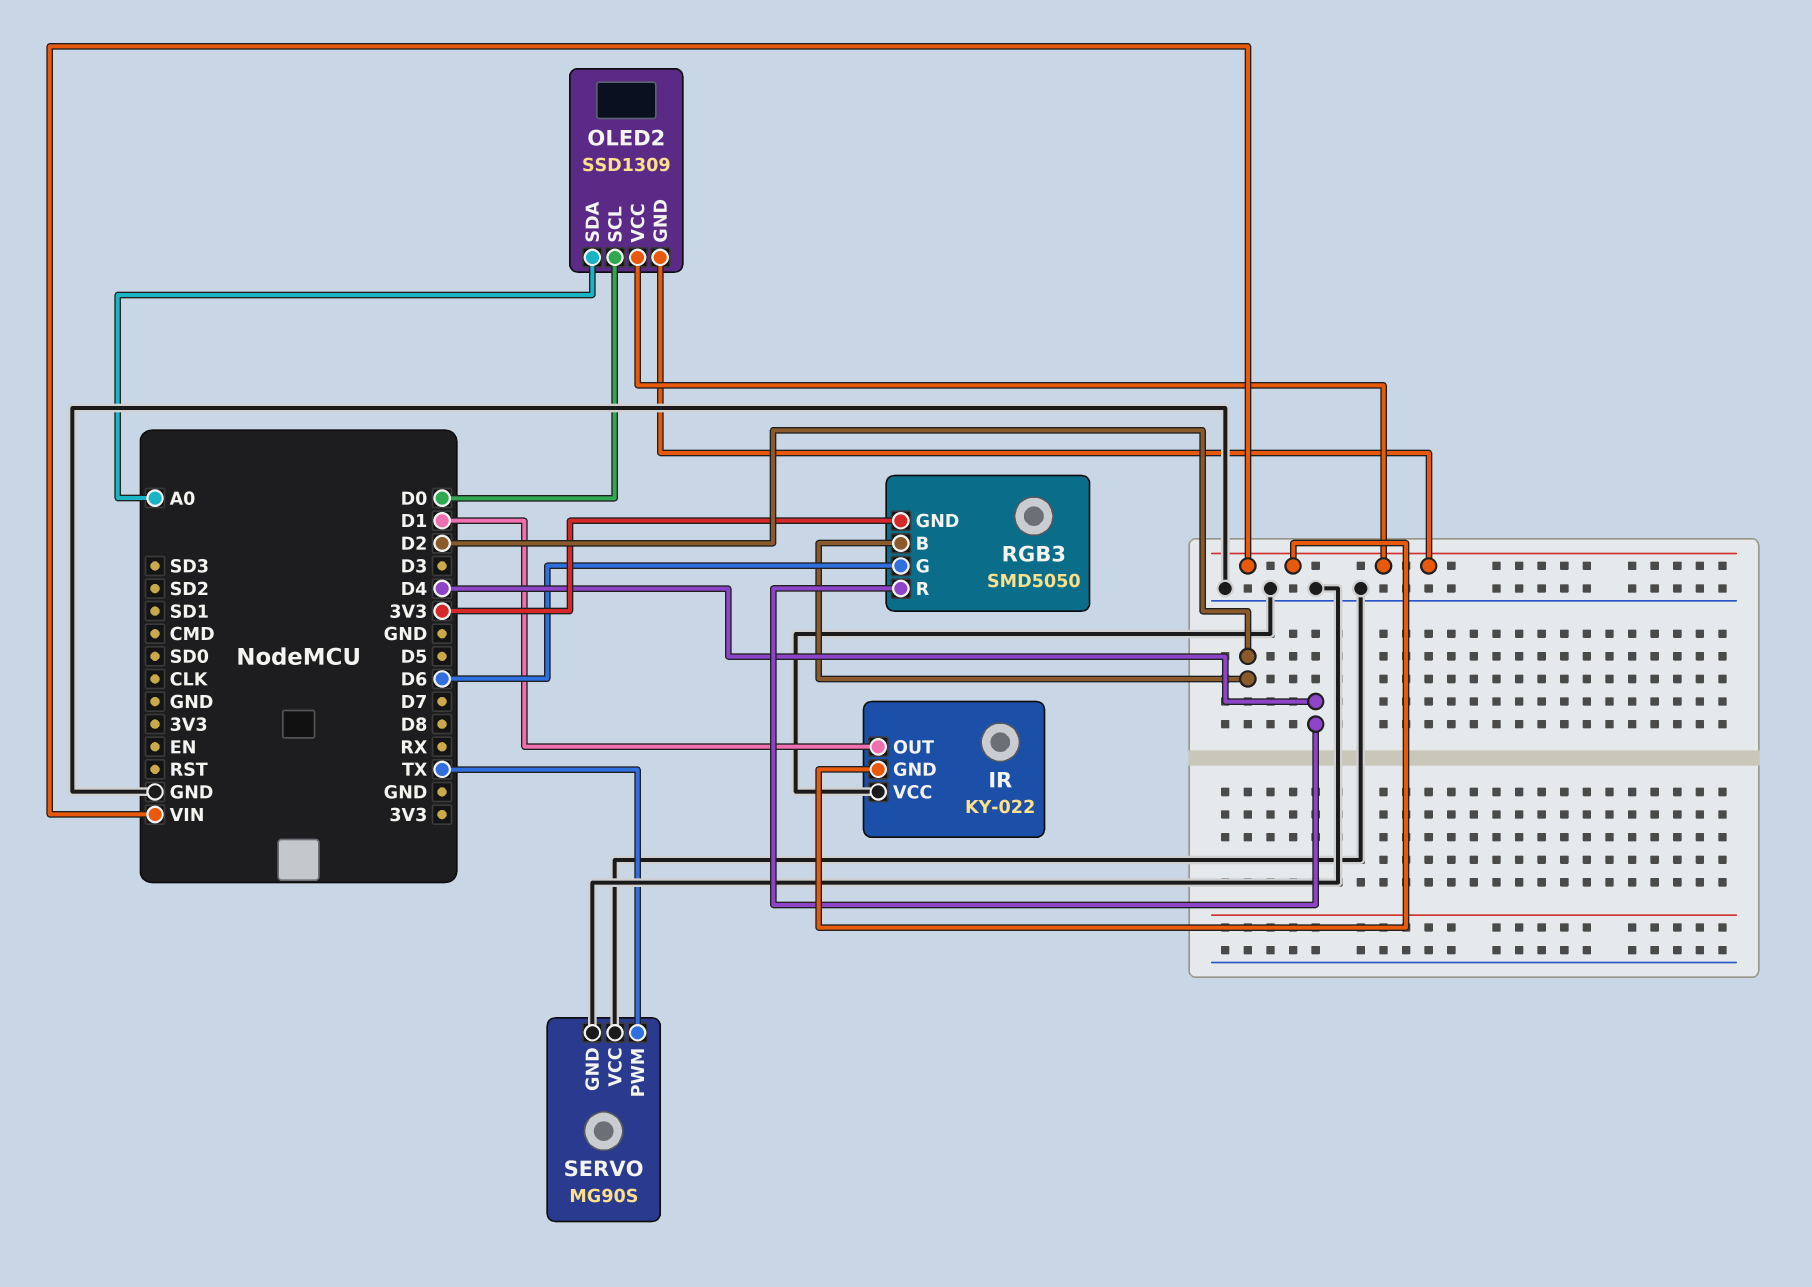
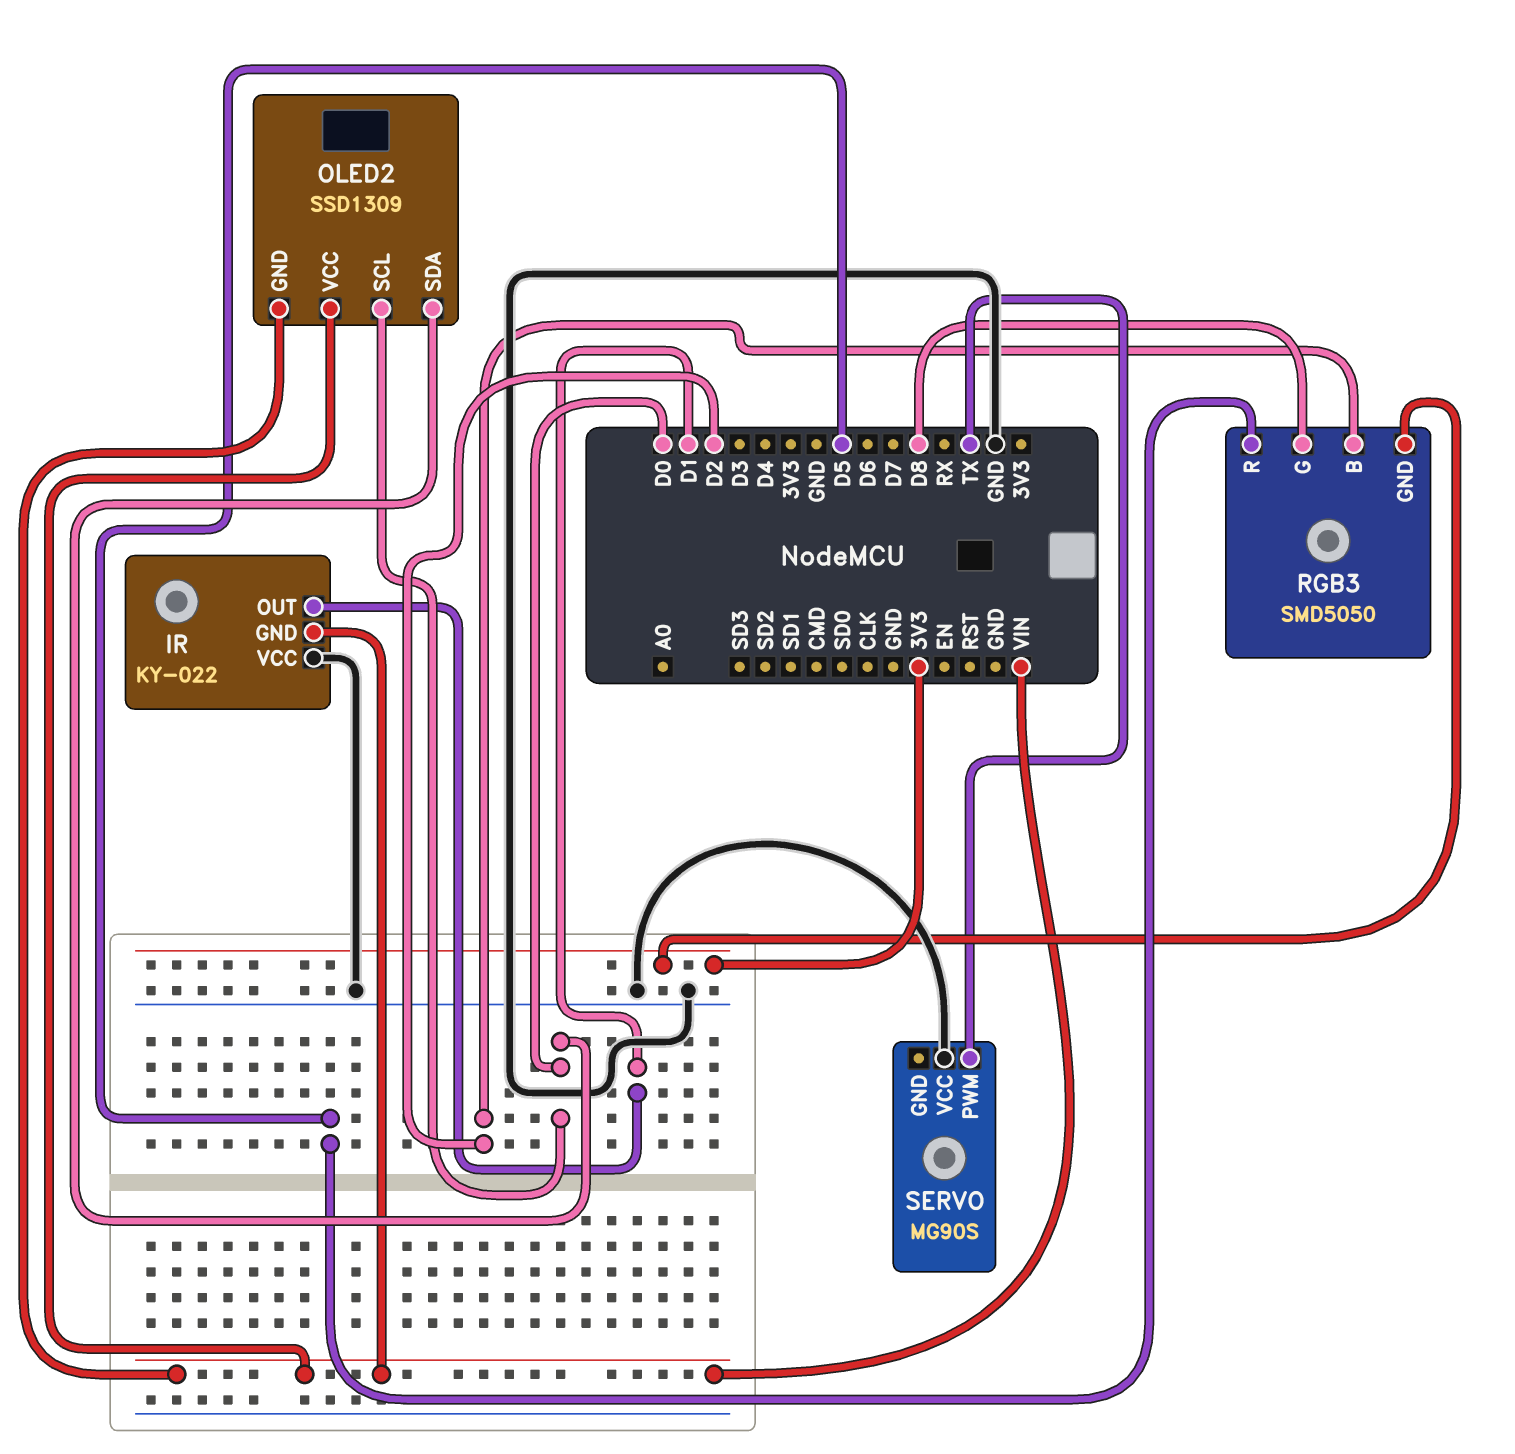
OLED2 pin SDA: A0 -> D0
RGB3 pin G: D6 -> D8
RGB3 pin R: D4 -> D5
SERVO pin GND: GND -> none

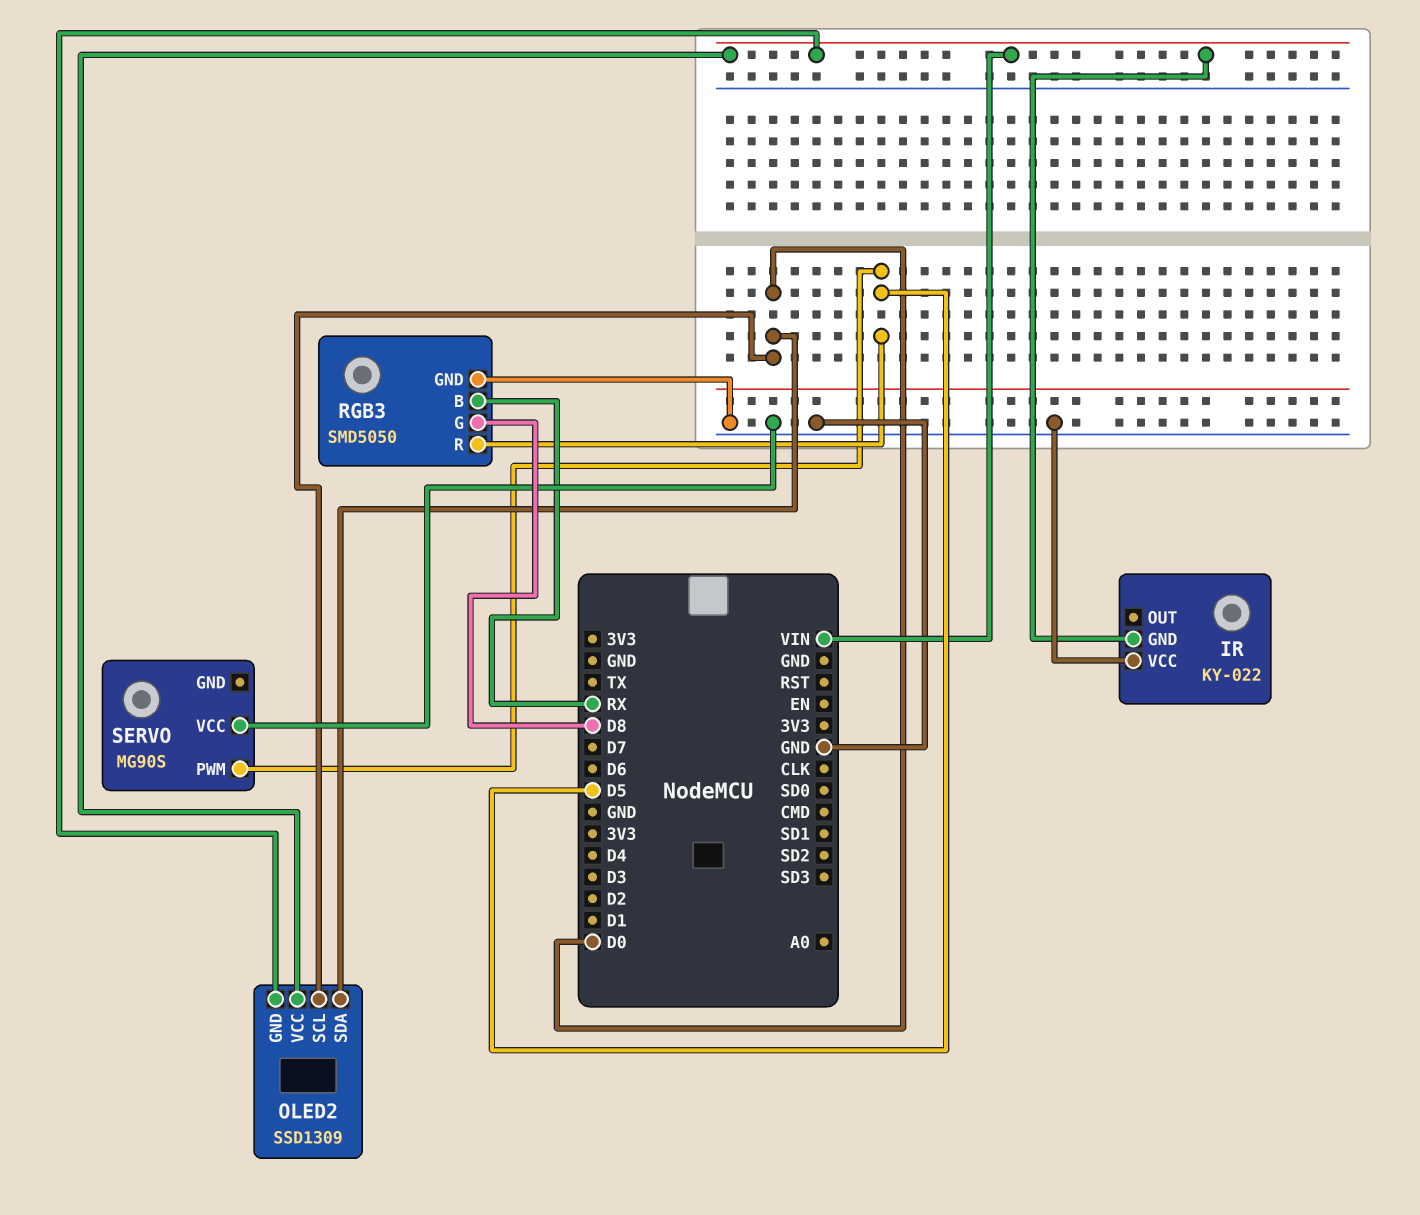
IR pin OUT: D1 -> none
RGB3 pin B: D2 -> RX
RGB3 pin GND: 3V3 -> GND
SERVO pin PWM: TX -> D5

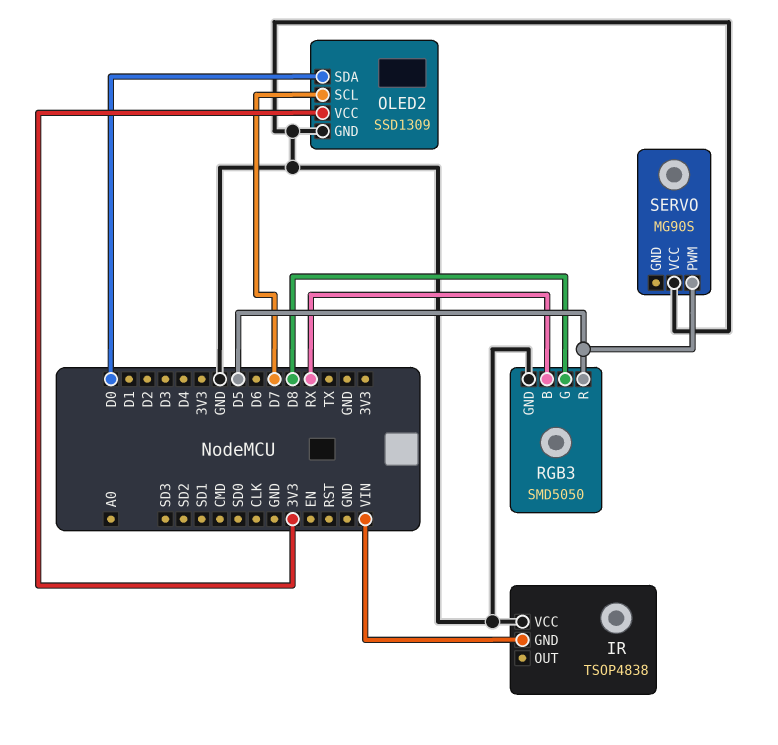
IR: KY-022 -> TSOP4838
OLED2 pin GND: VIN -> GND
OLED2 pin SCL: D0 -> D7
OLED2 pin VCC: VIN -> 3V3

